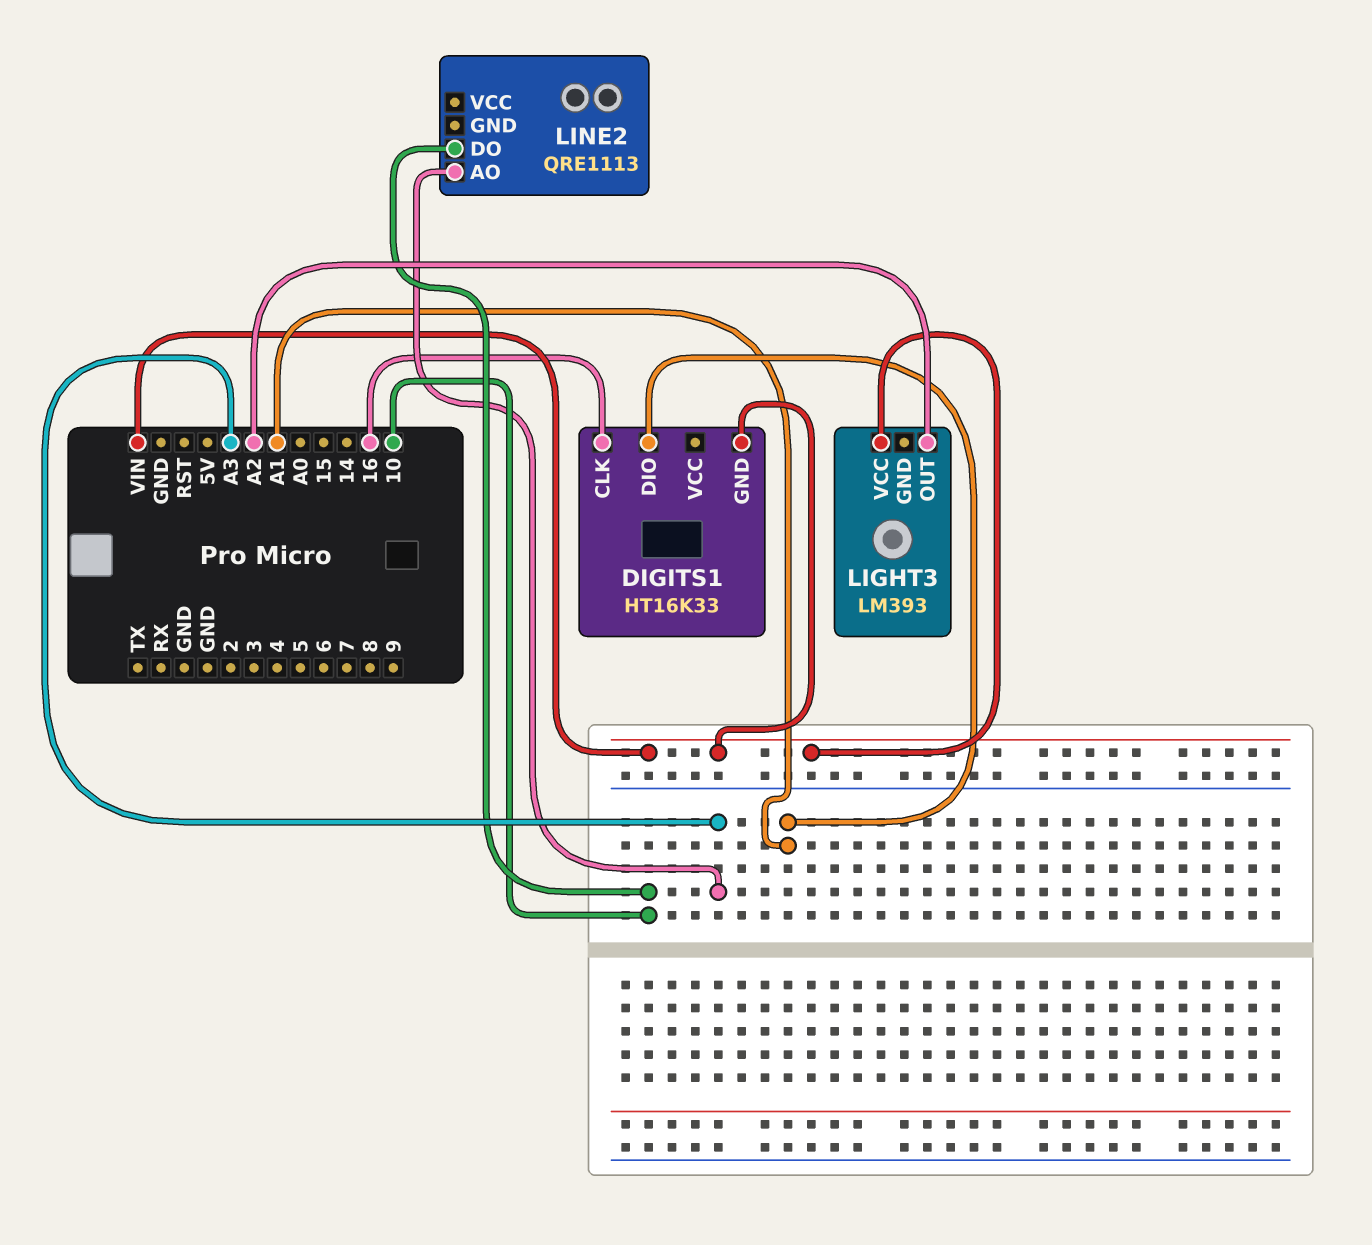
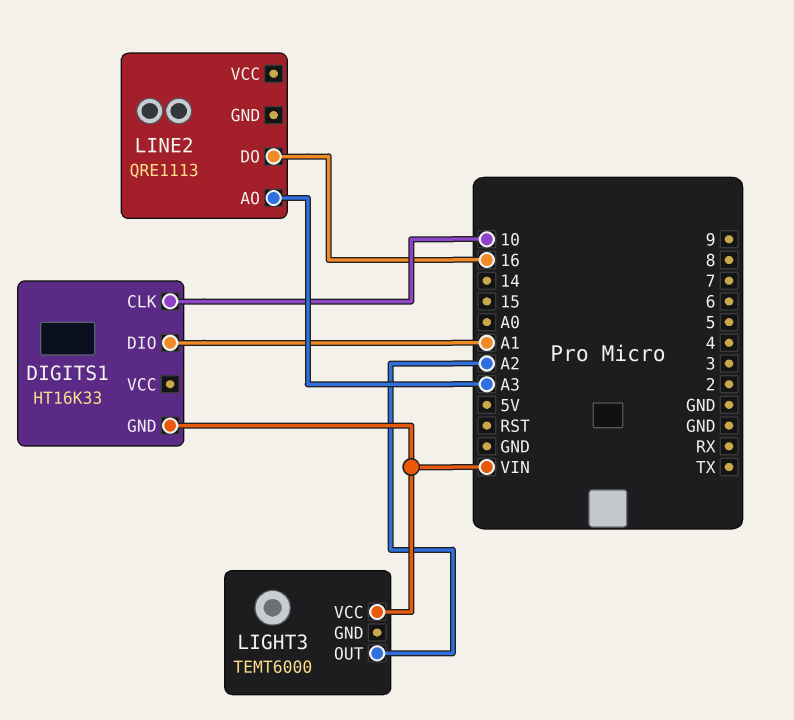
DIGITS1 pin CLK: 16 -> 10
LIGHT3: LM393 -> TEMT6000
LINE2 pin DO: 10 -> 16

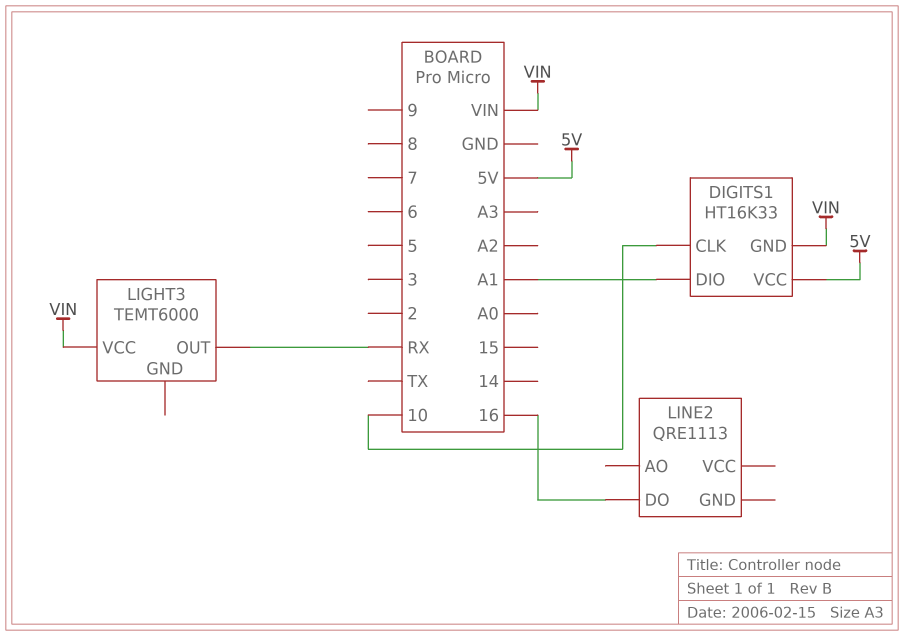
DIGITS1 pin VCC: none -> 5V
LIGHT3 pin OUT: A2 -> RX
LINE2 pin AO: A3 -> none

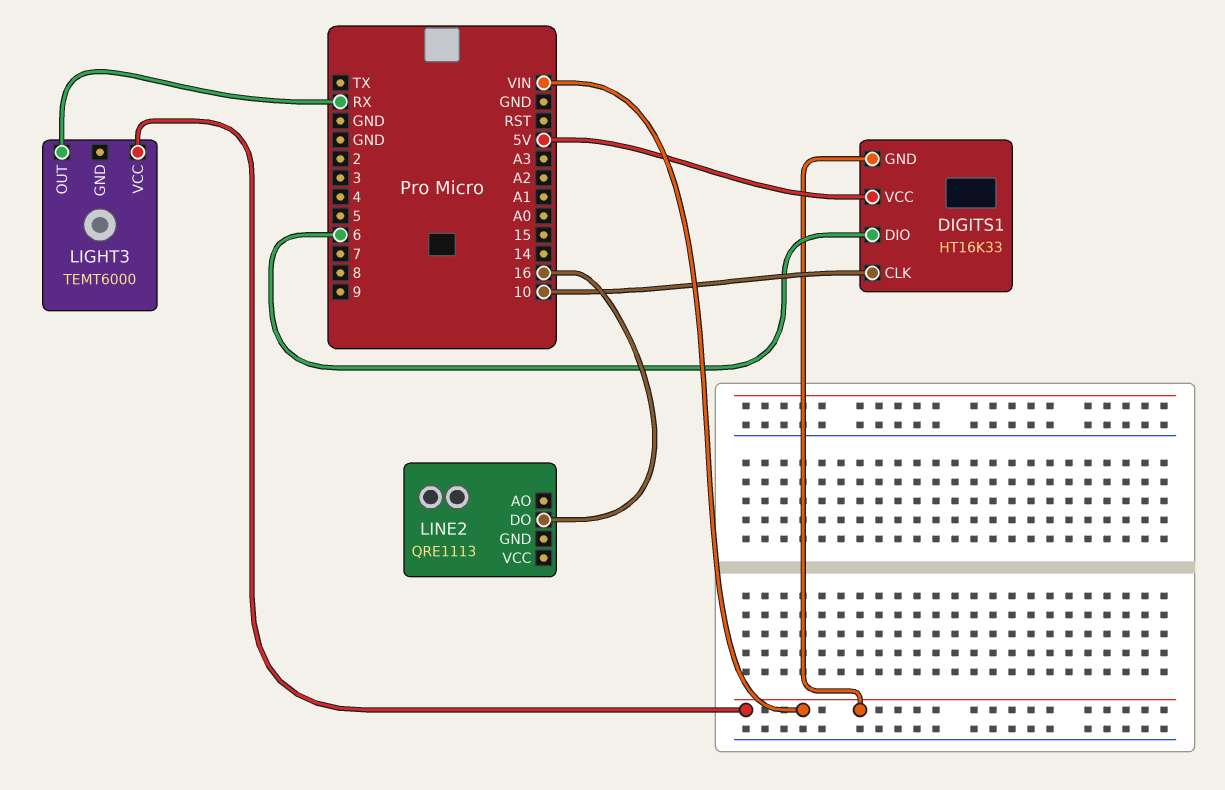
DIGITS1 pin DIO: A1 -> 6

